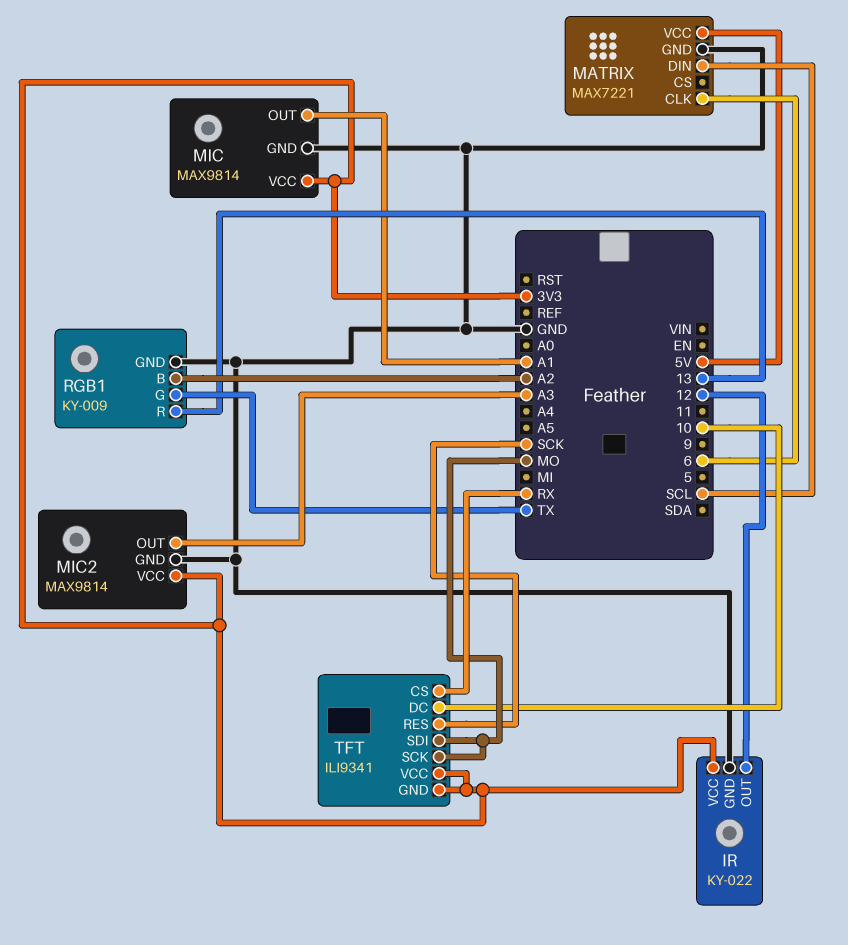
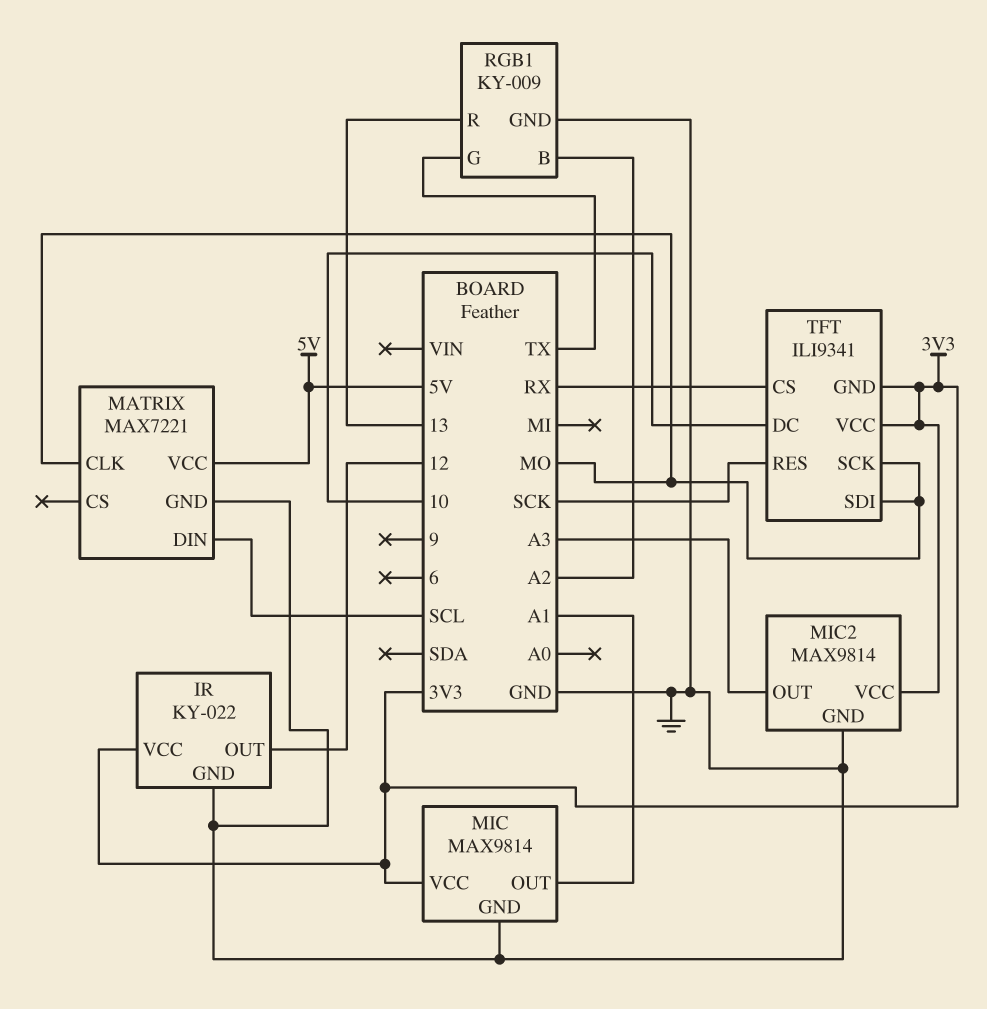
MATRIX pin CLK: 6 -> MO

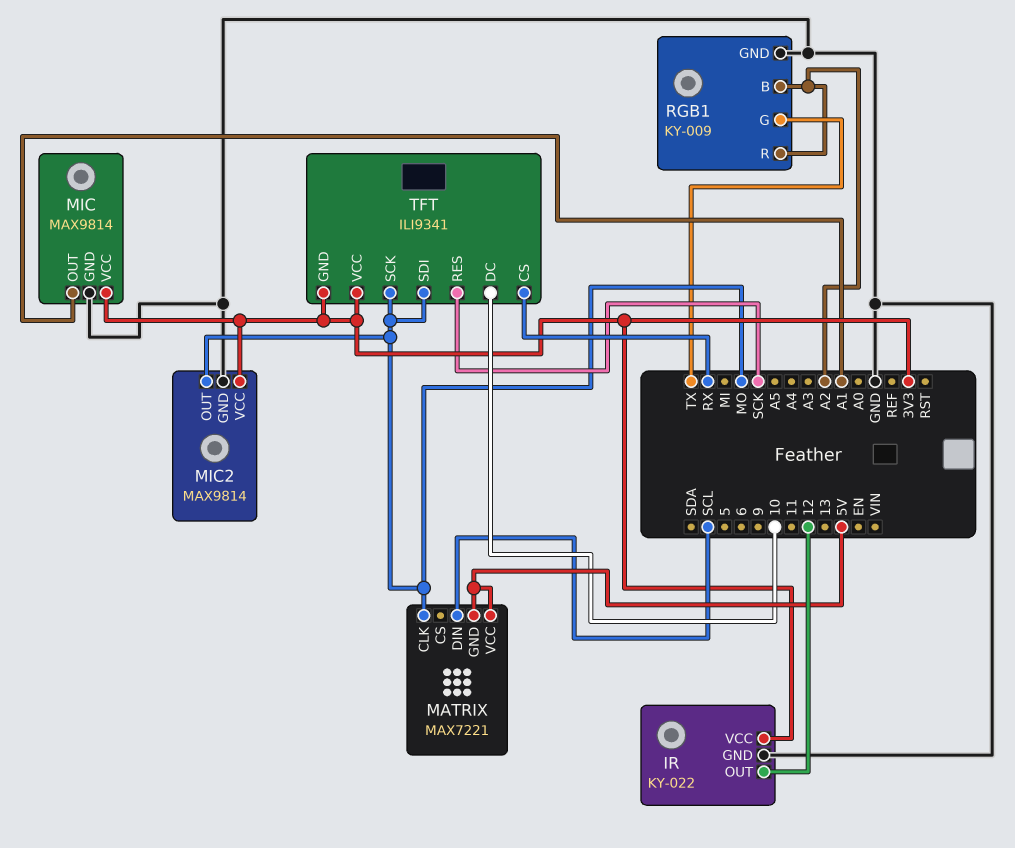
MATRIX pin GND: GND -> 5V
MIC2 pin OUT: A3 -> MO
RGB1 pin R: 13 -> A2

